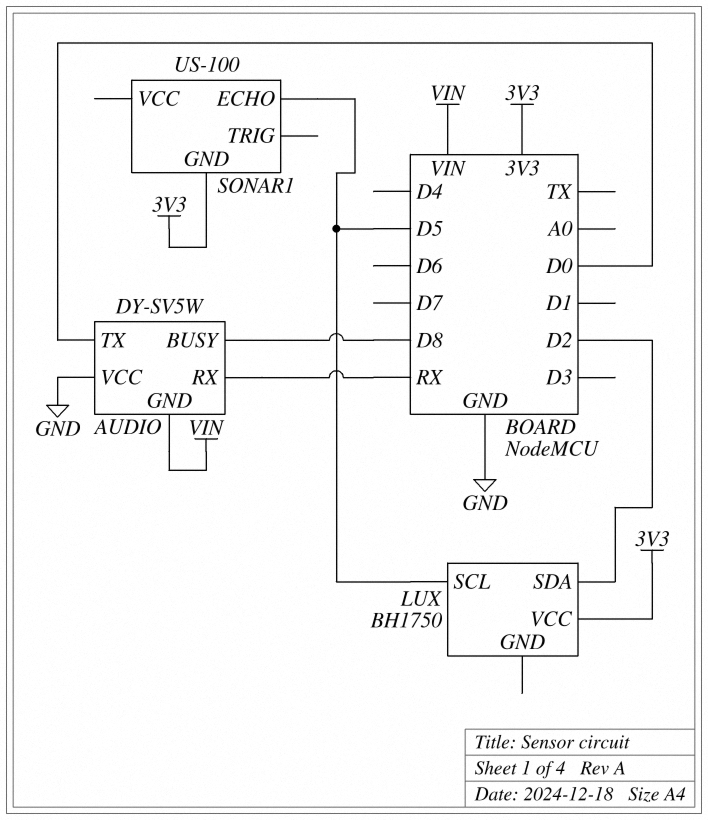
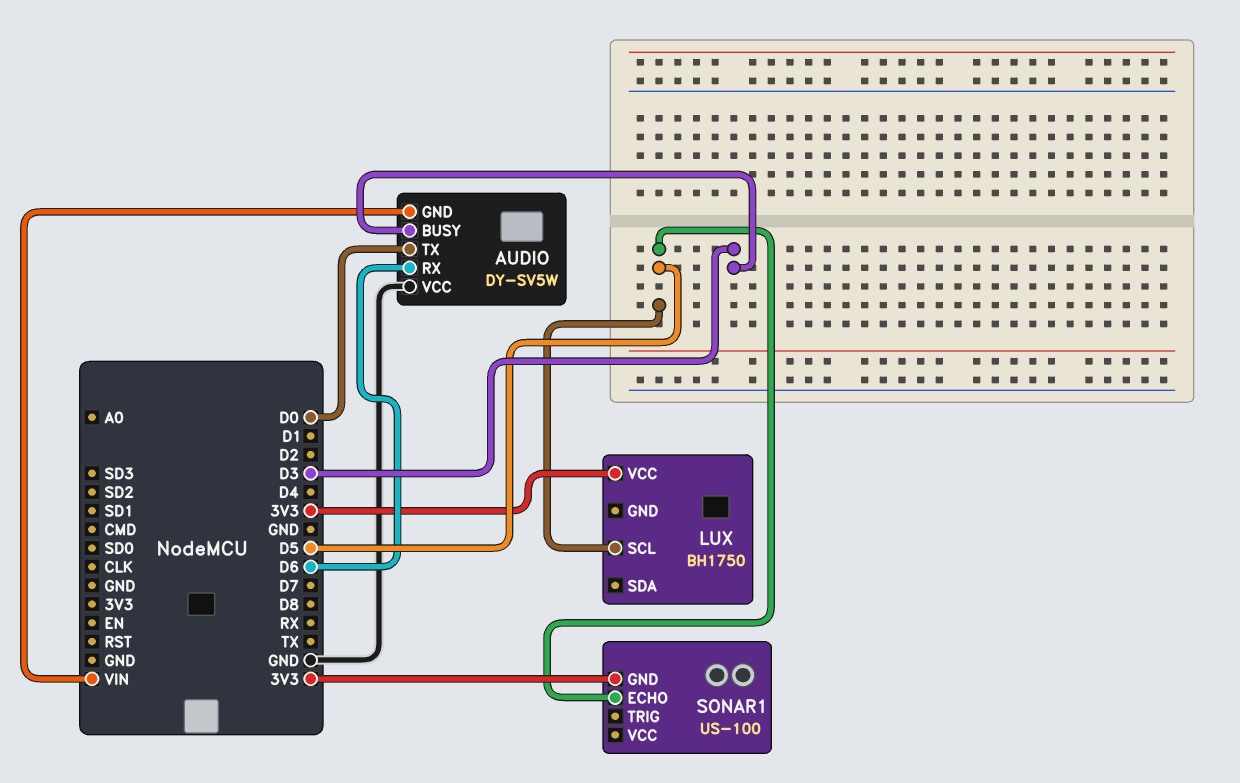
AUDIO pin BUSY: D8 -> D3
AUDIO pin RX: RX -> D6
LUX pin SDA: D2 -> none

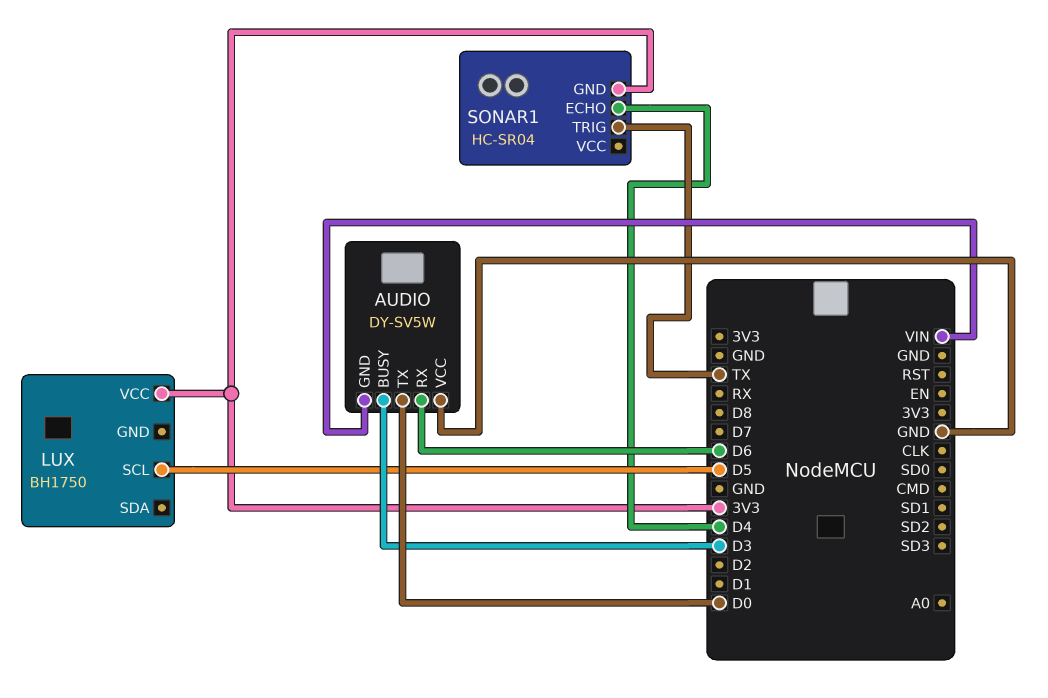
SONAR1: US-100 -> HC-SR04
SONAR1 pin ECHO: D5 -> D4
SONAR1 pin TRIG: none -> TX

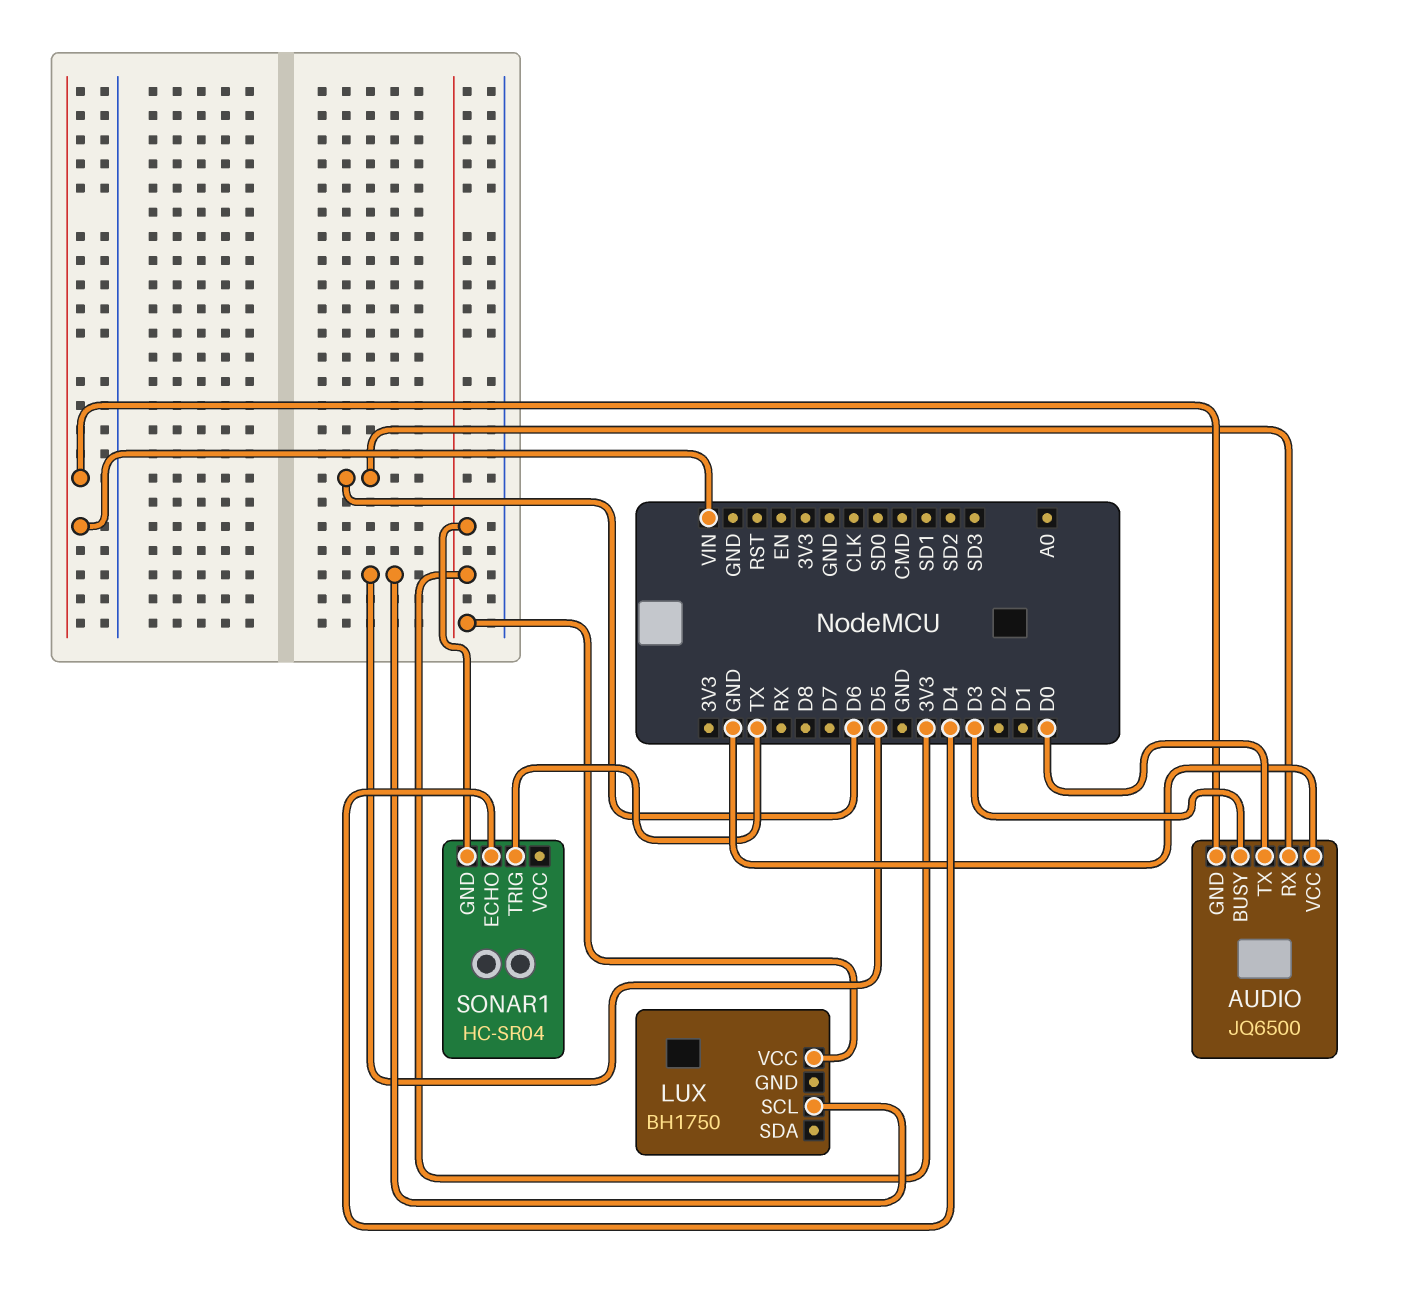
AUDIO: DY-SV5W -> JQ6500

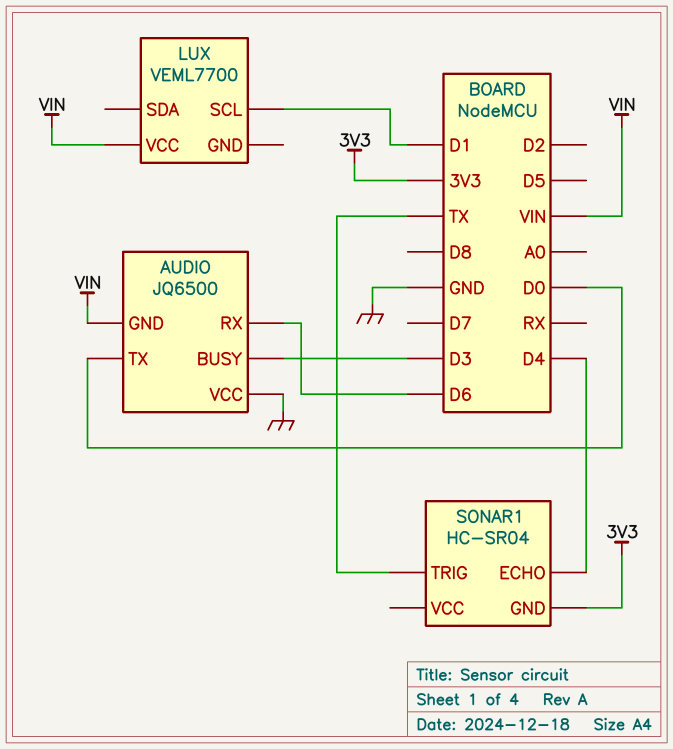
LUX: BH1750 -> VEML7700
LUX pin SCL: D5 -> D1
LUX pin VCC: 3V3 -> VIN

